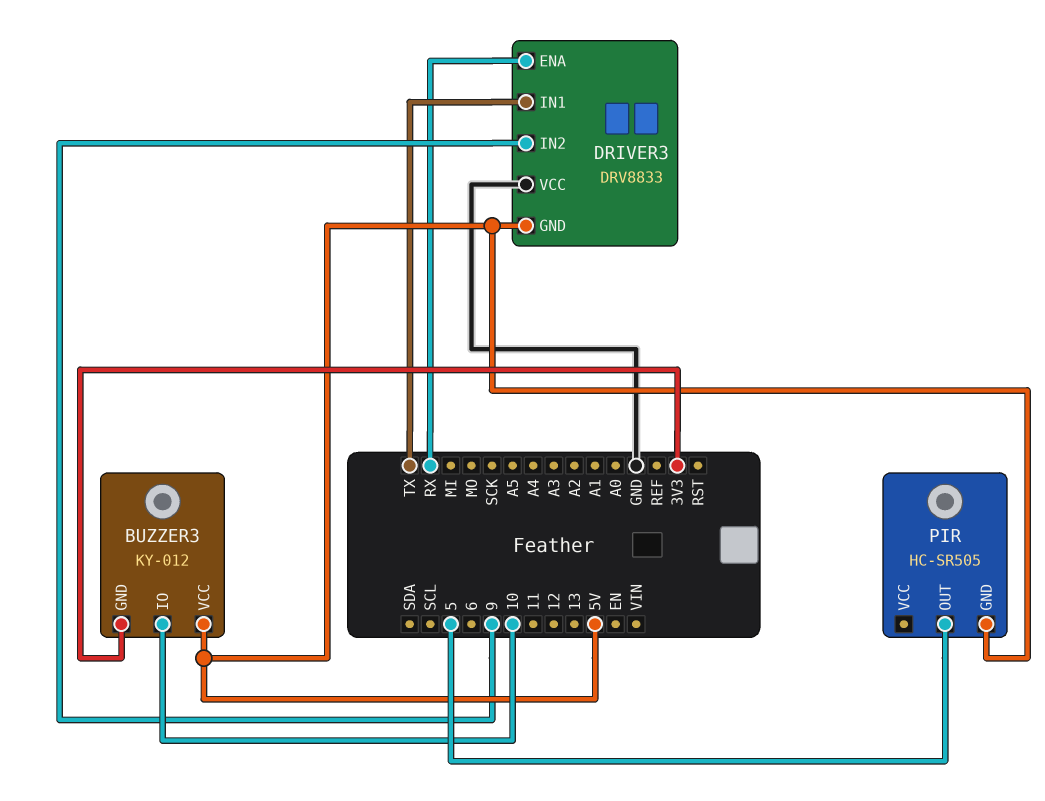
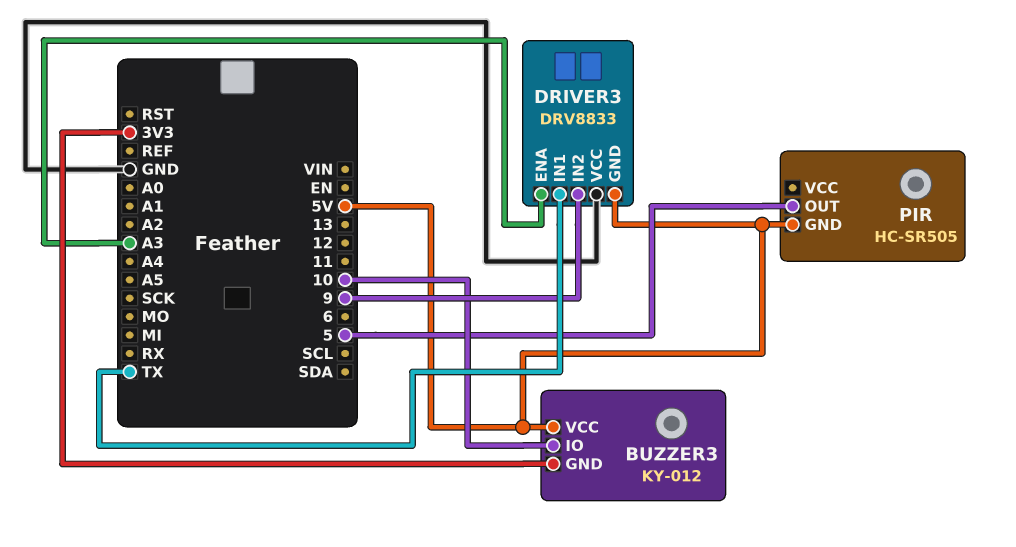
DRIVER3 pin ENA: RX -> A3

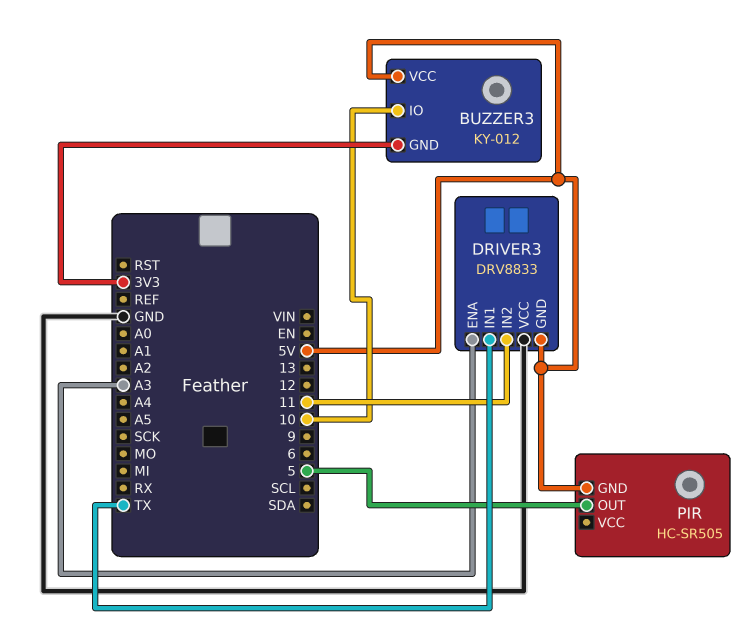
DRIVER3 pin IN2: 9 -> 11

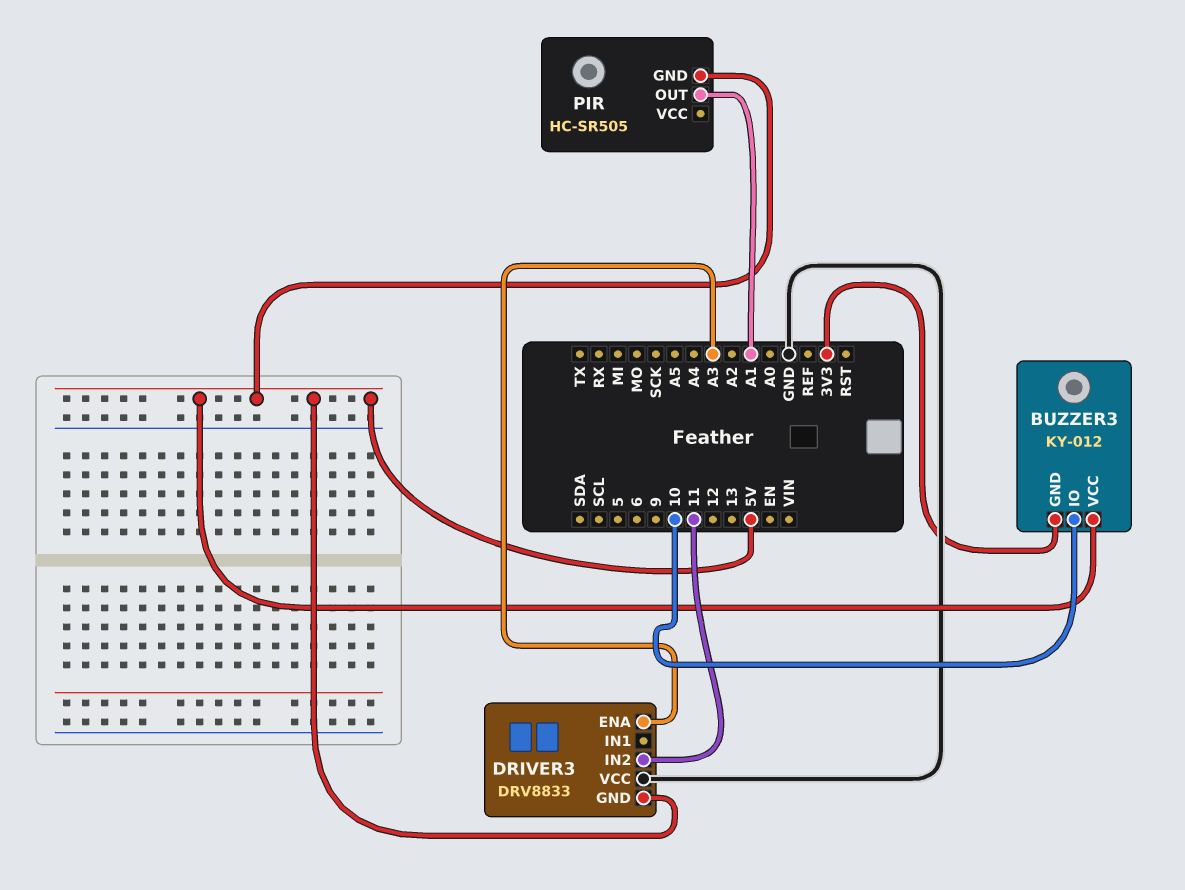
DRIVER3 pin IN1: TX -> none
PIR pin OUT: 5 -> A1

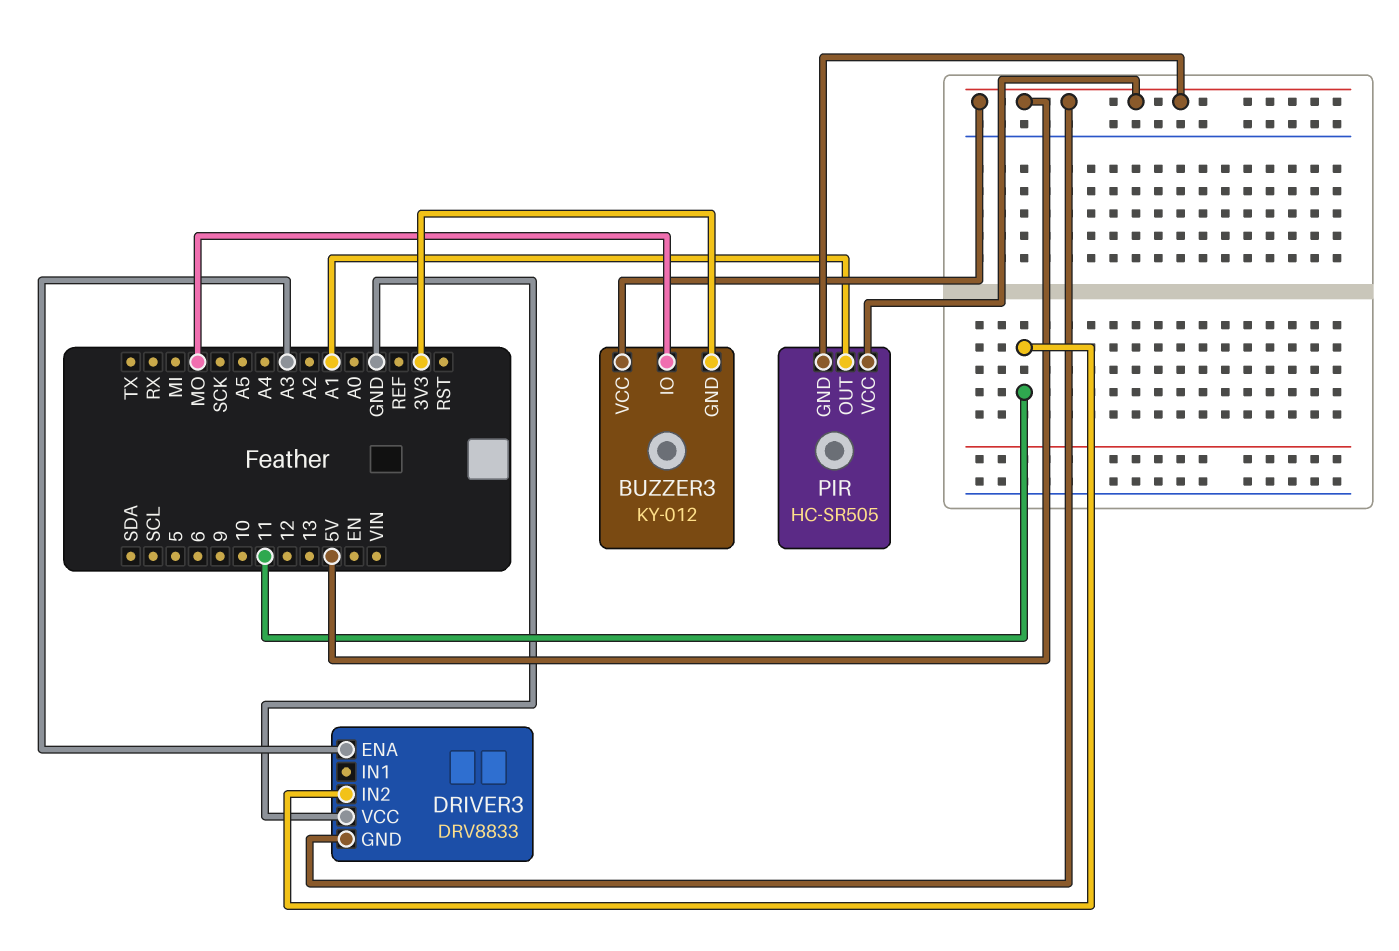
BUZZER3 pin IO: 10 -> MO
PIR pin VCC: none -> 5V

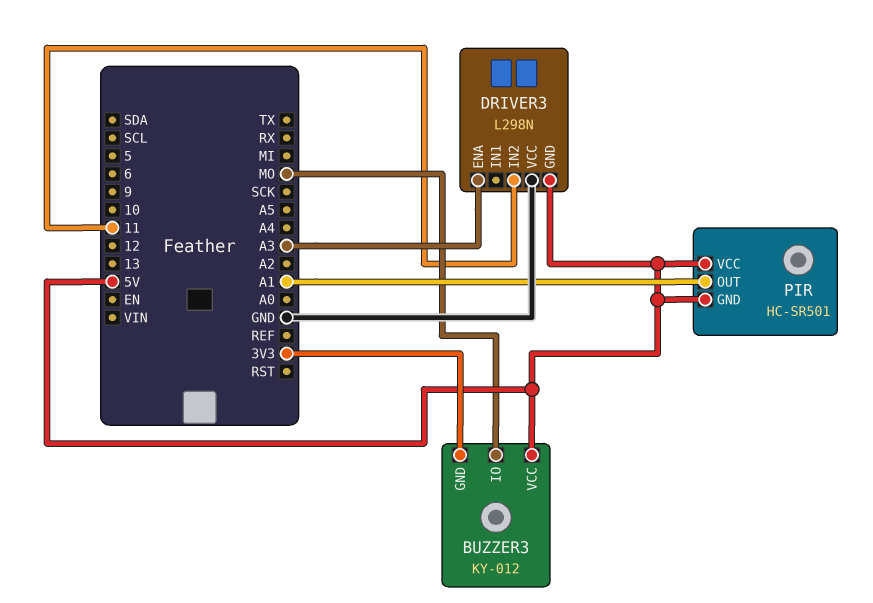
DRIVER3: DRV8833 -> L298N
PIR: HC-SR505 -> HC-SR501

